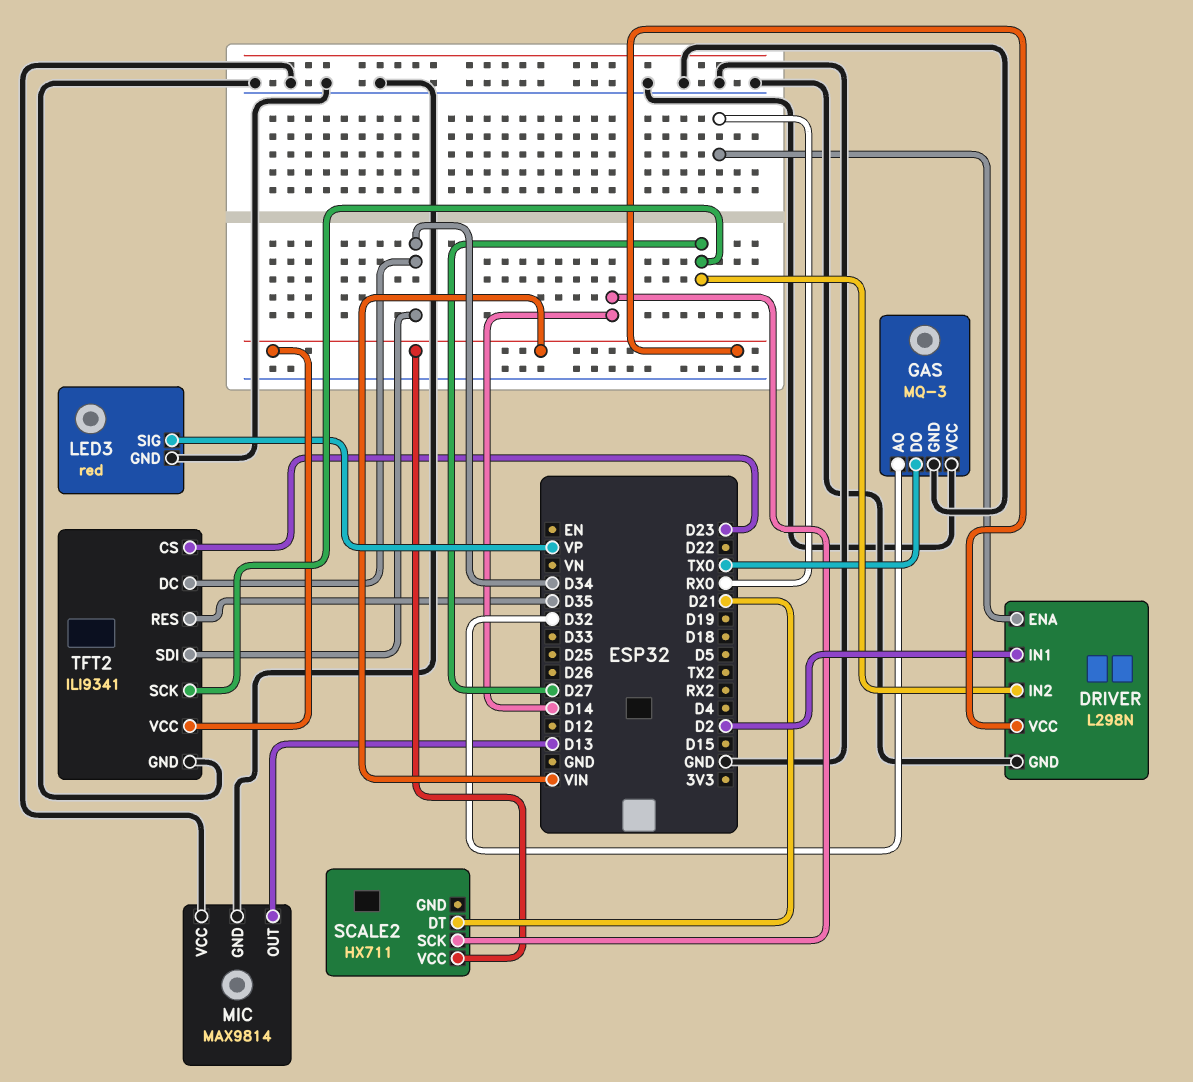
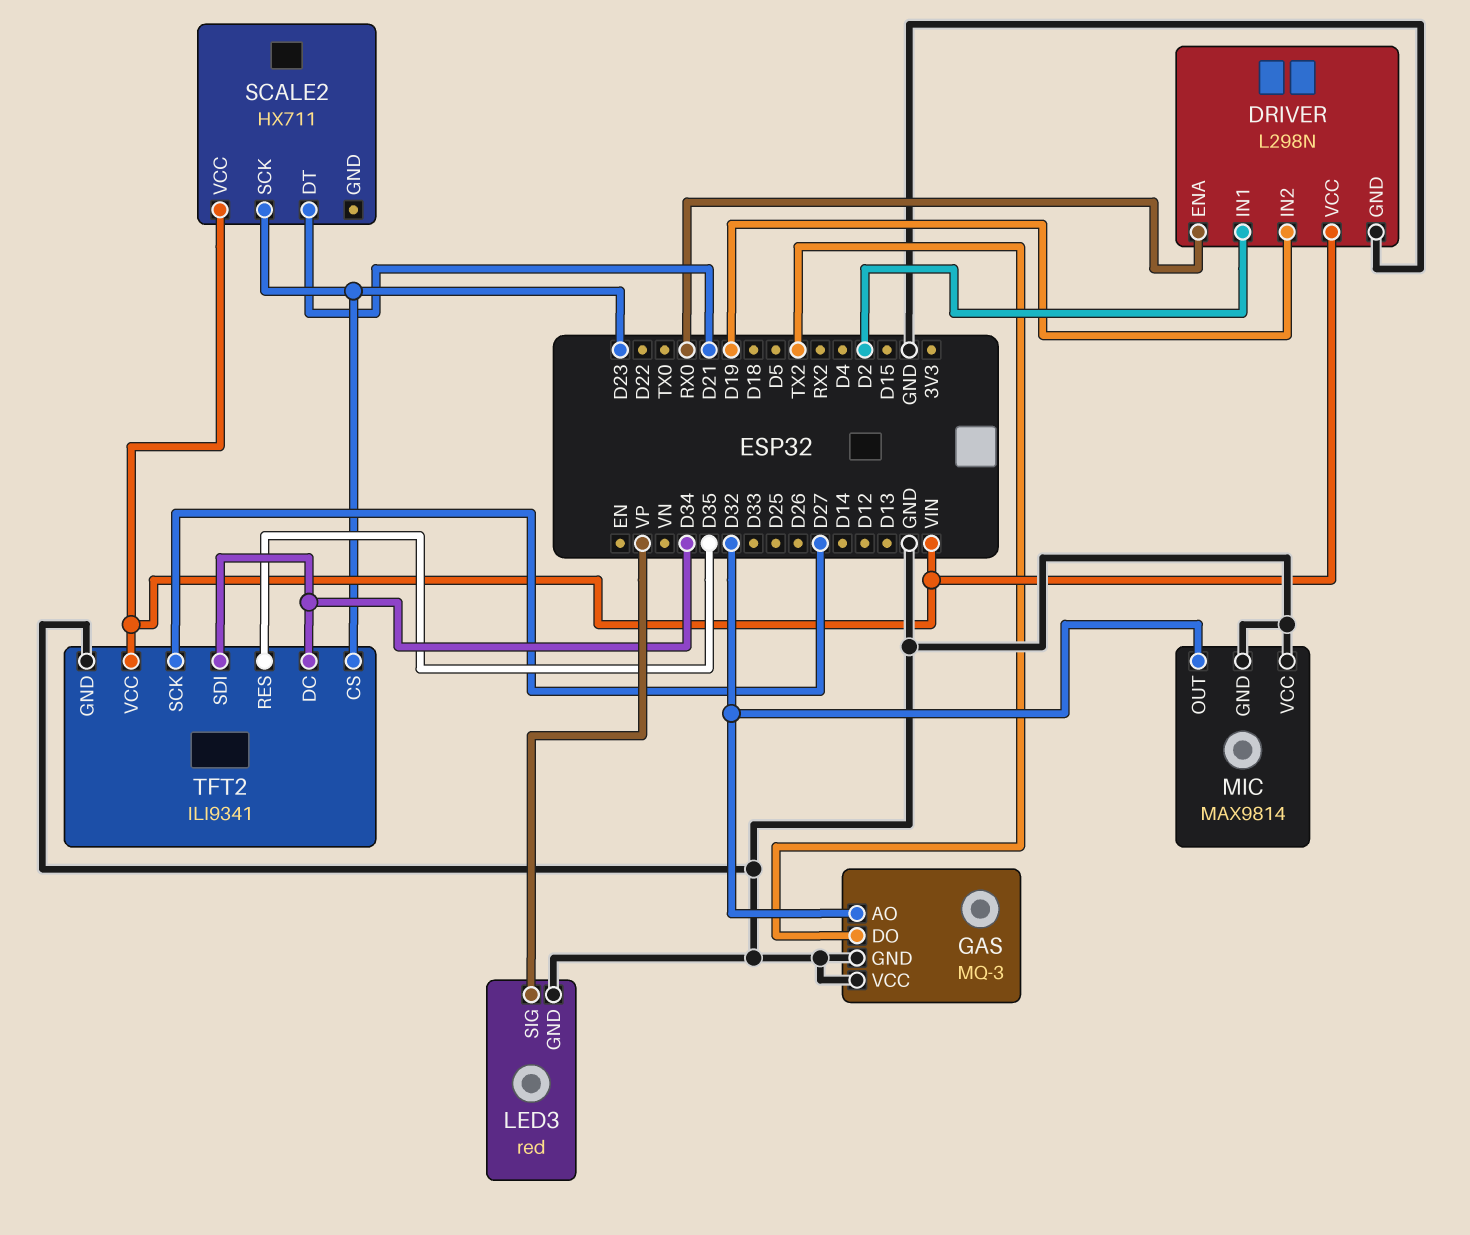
DRIVER pin IN2: D27 -> D19
GAS pin DO: TX0 -> TX2
MIC pin OUT: D13 -> D32
SCALE2 pin SCK: D14 -> D23

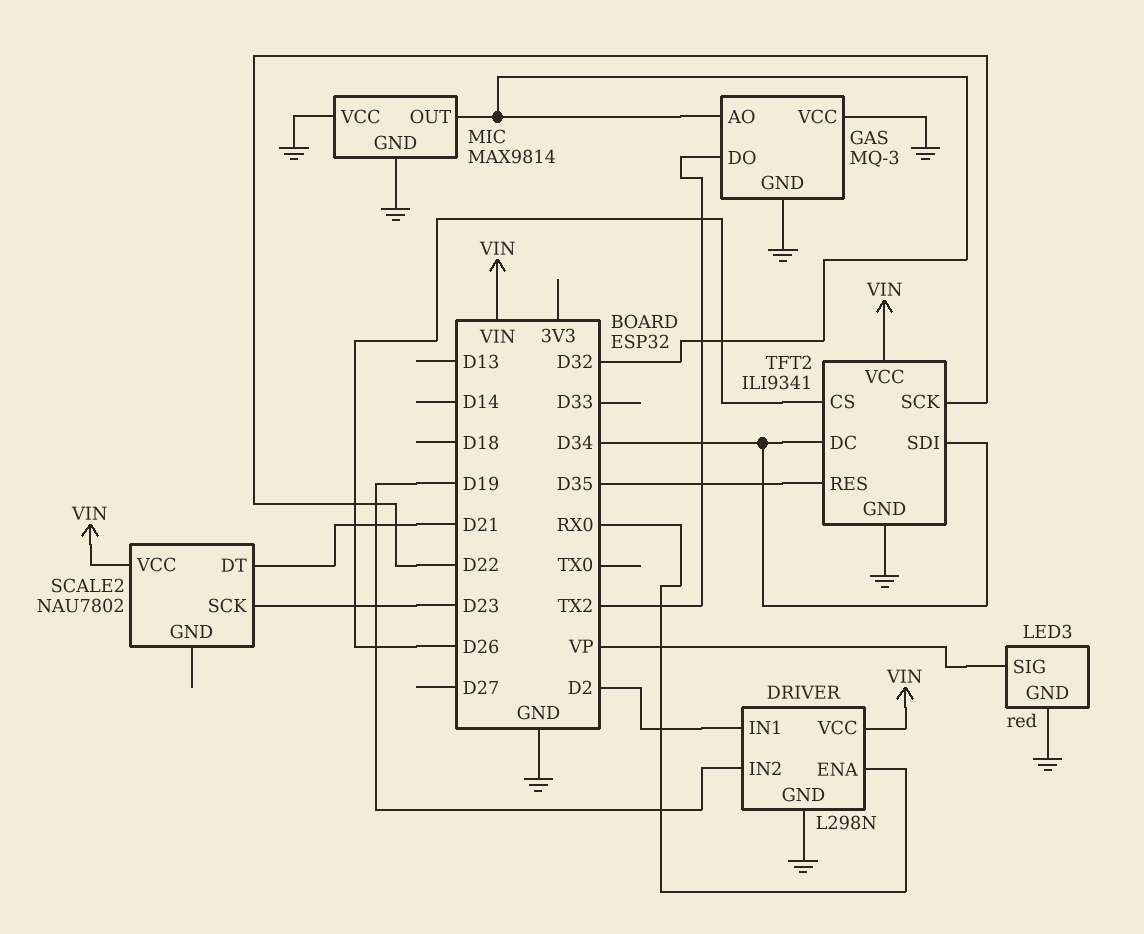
SCALE2: HX711 -> NAU7802
TFT2 pin CS: D23 -> D26
TFT2 pin SCK: D27 -> D22

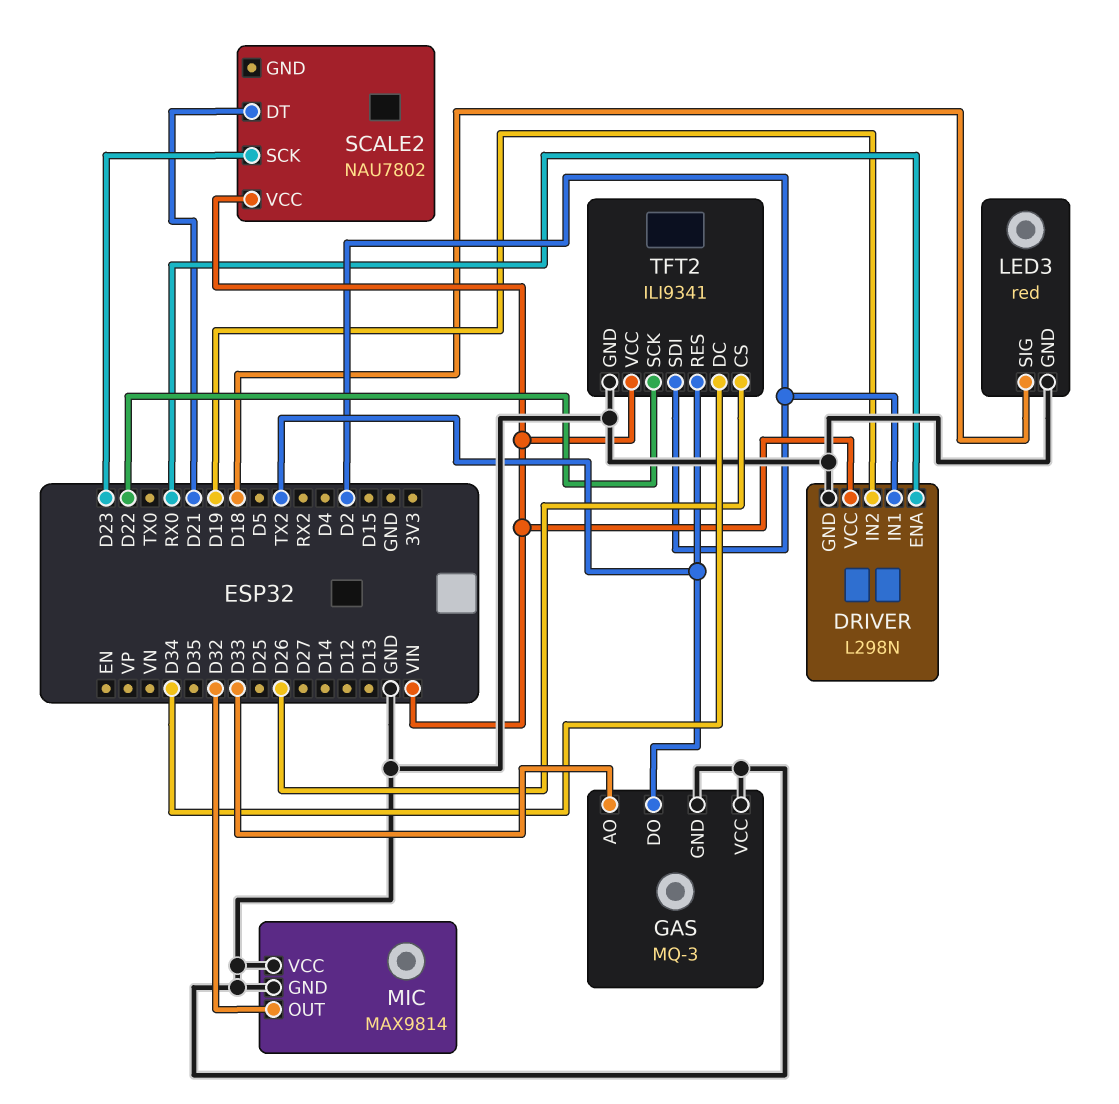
GAS pin AO: D32 -> D33
LED3 pin SIG: VP -> D18
TFT2 pin RES: D35 -> TX2
TFT2 pin SDI: D34 -> D2

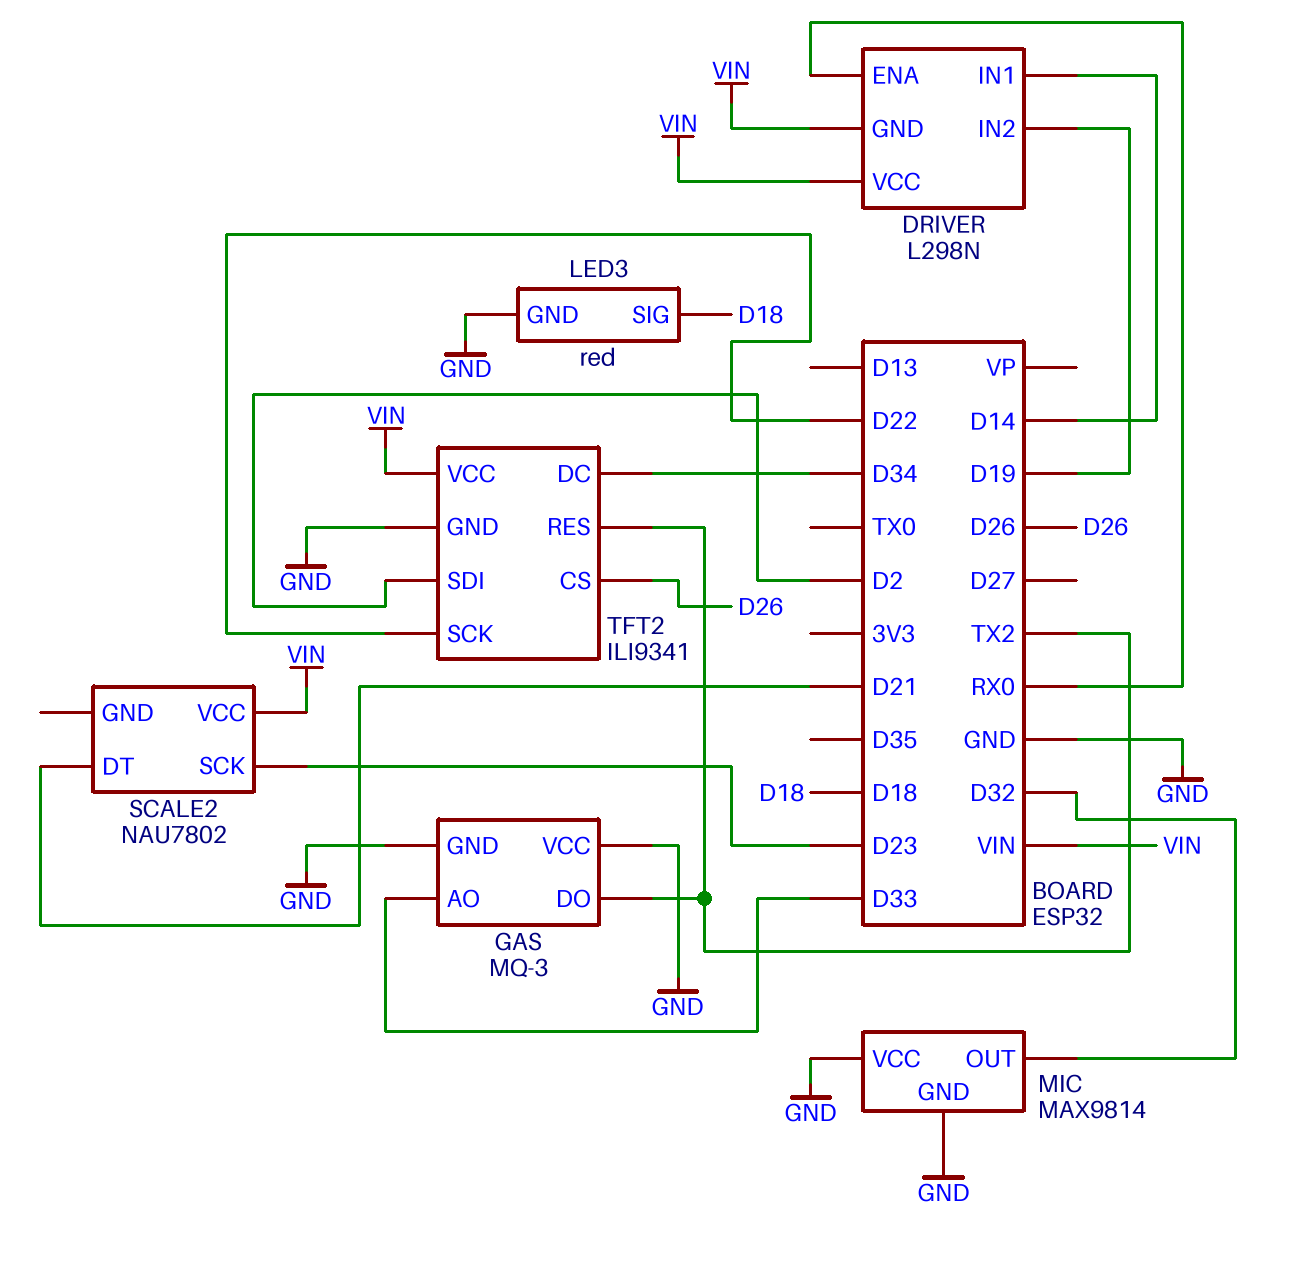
DRIVER pin GND: GND -> VIN
DRIVER pin IN1: D2 -> D14

